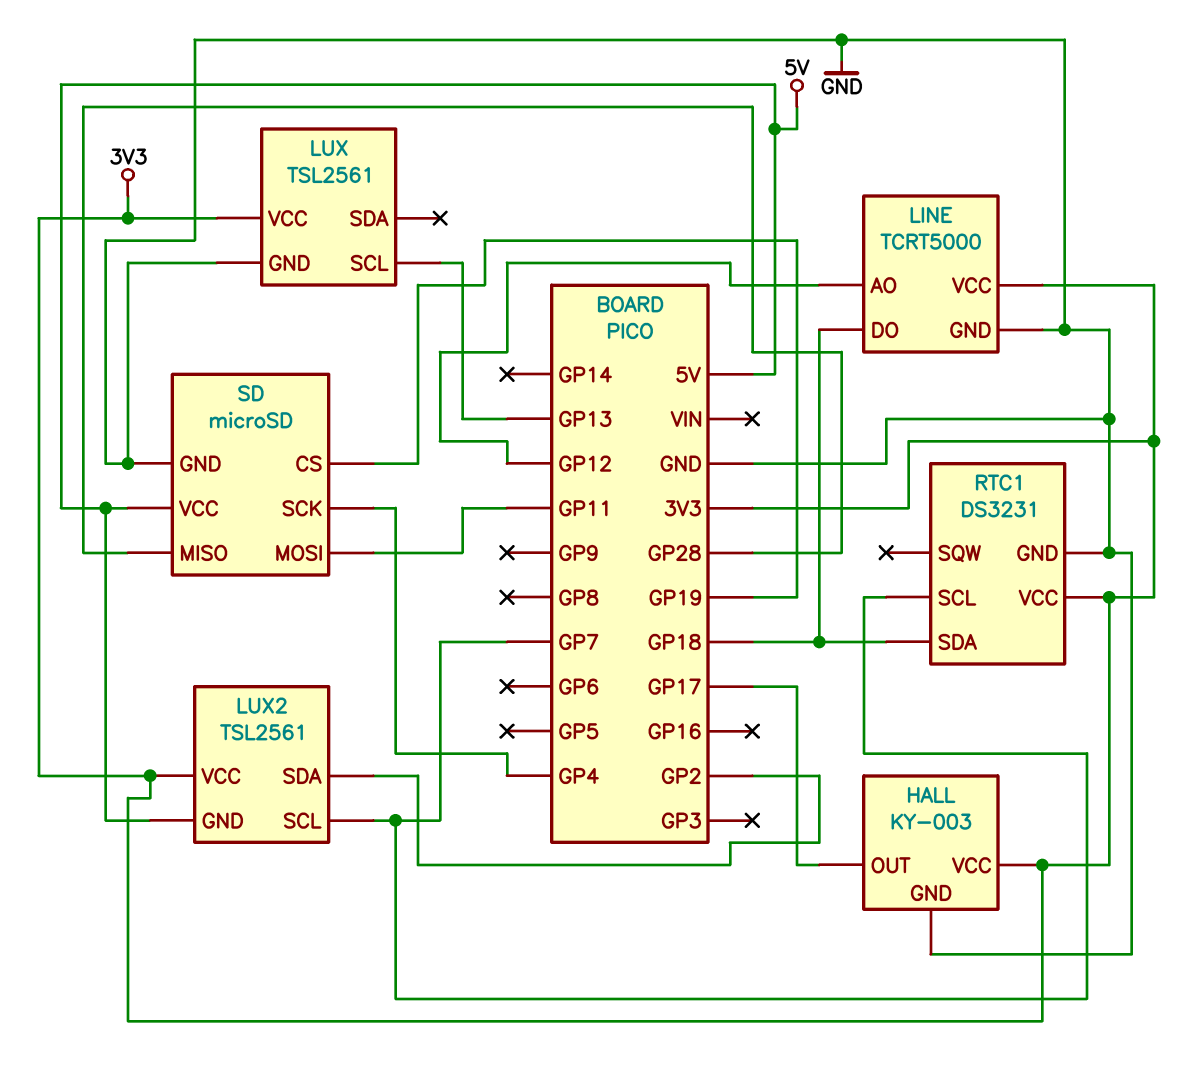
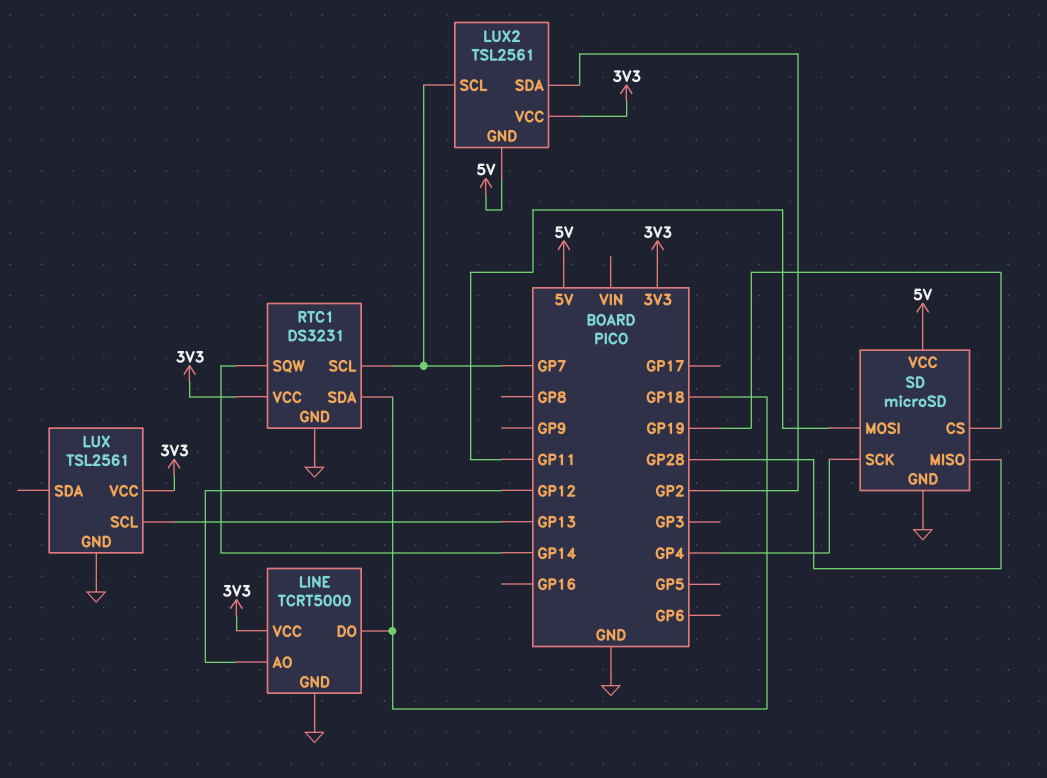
HALL: KY-003 -> none
HALL pin GND: GND -> none
HALL pin OUT: GP17 -> none
HALL pin VCC: 3V3 -> none
RTC1 pin SQW: none -> GP14

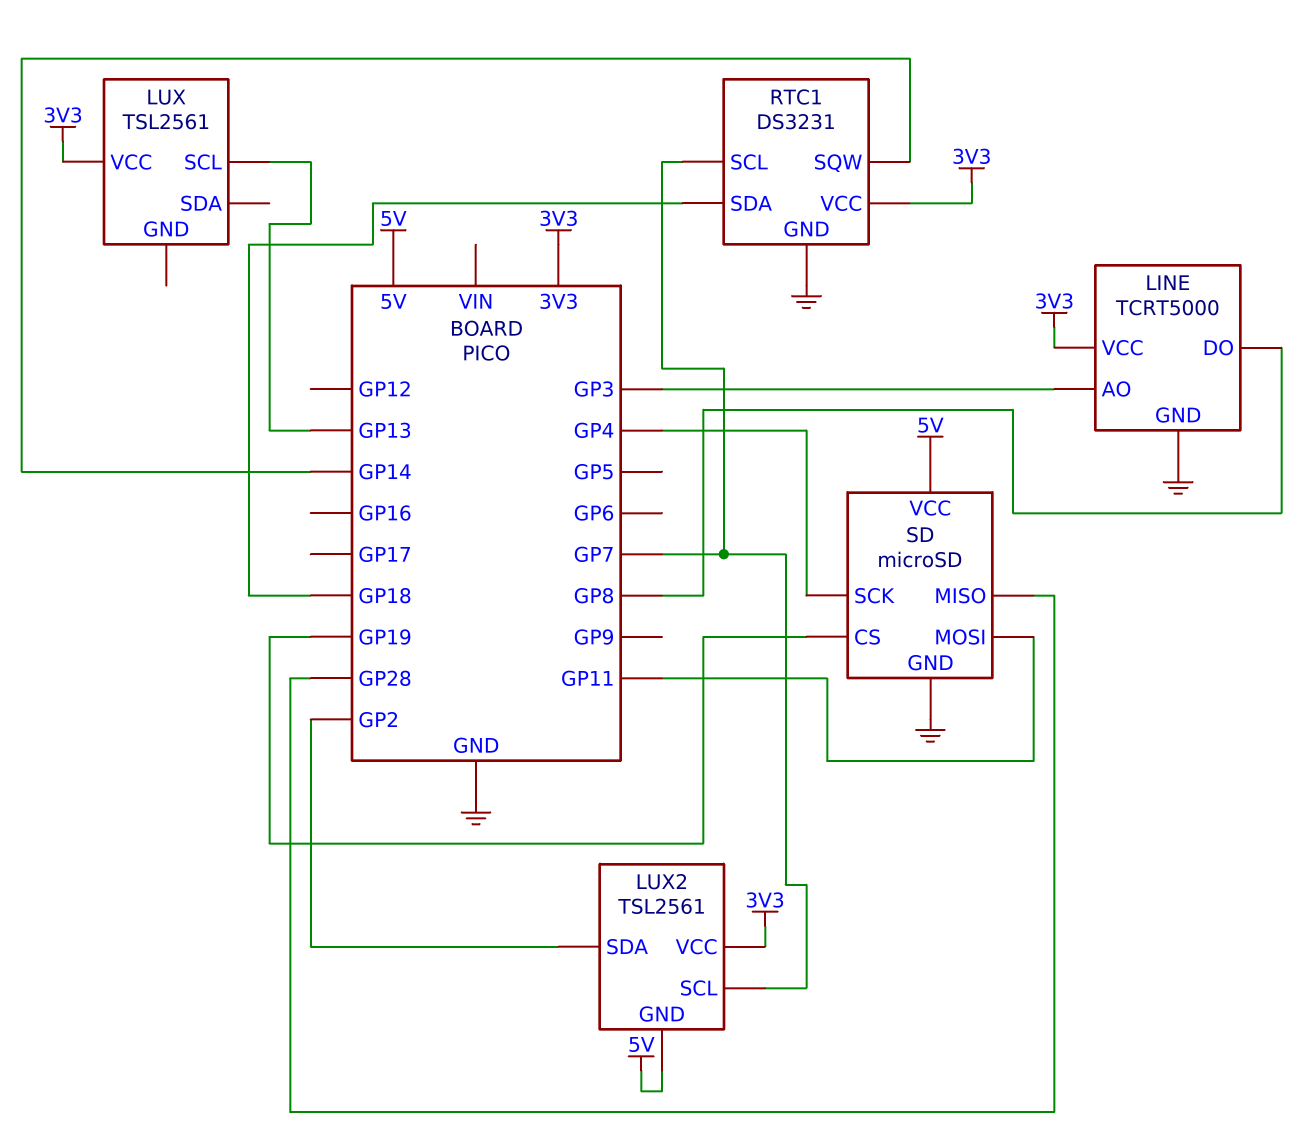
LINE pin AO: GP12 -> GP3
LINE pin DO: GP18 -> GP8
LUX pin GND: GND -> none

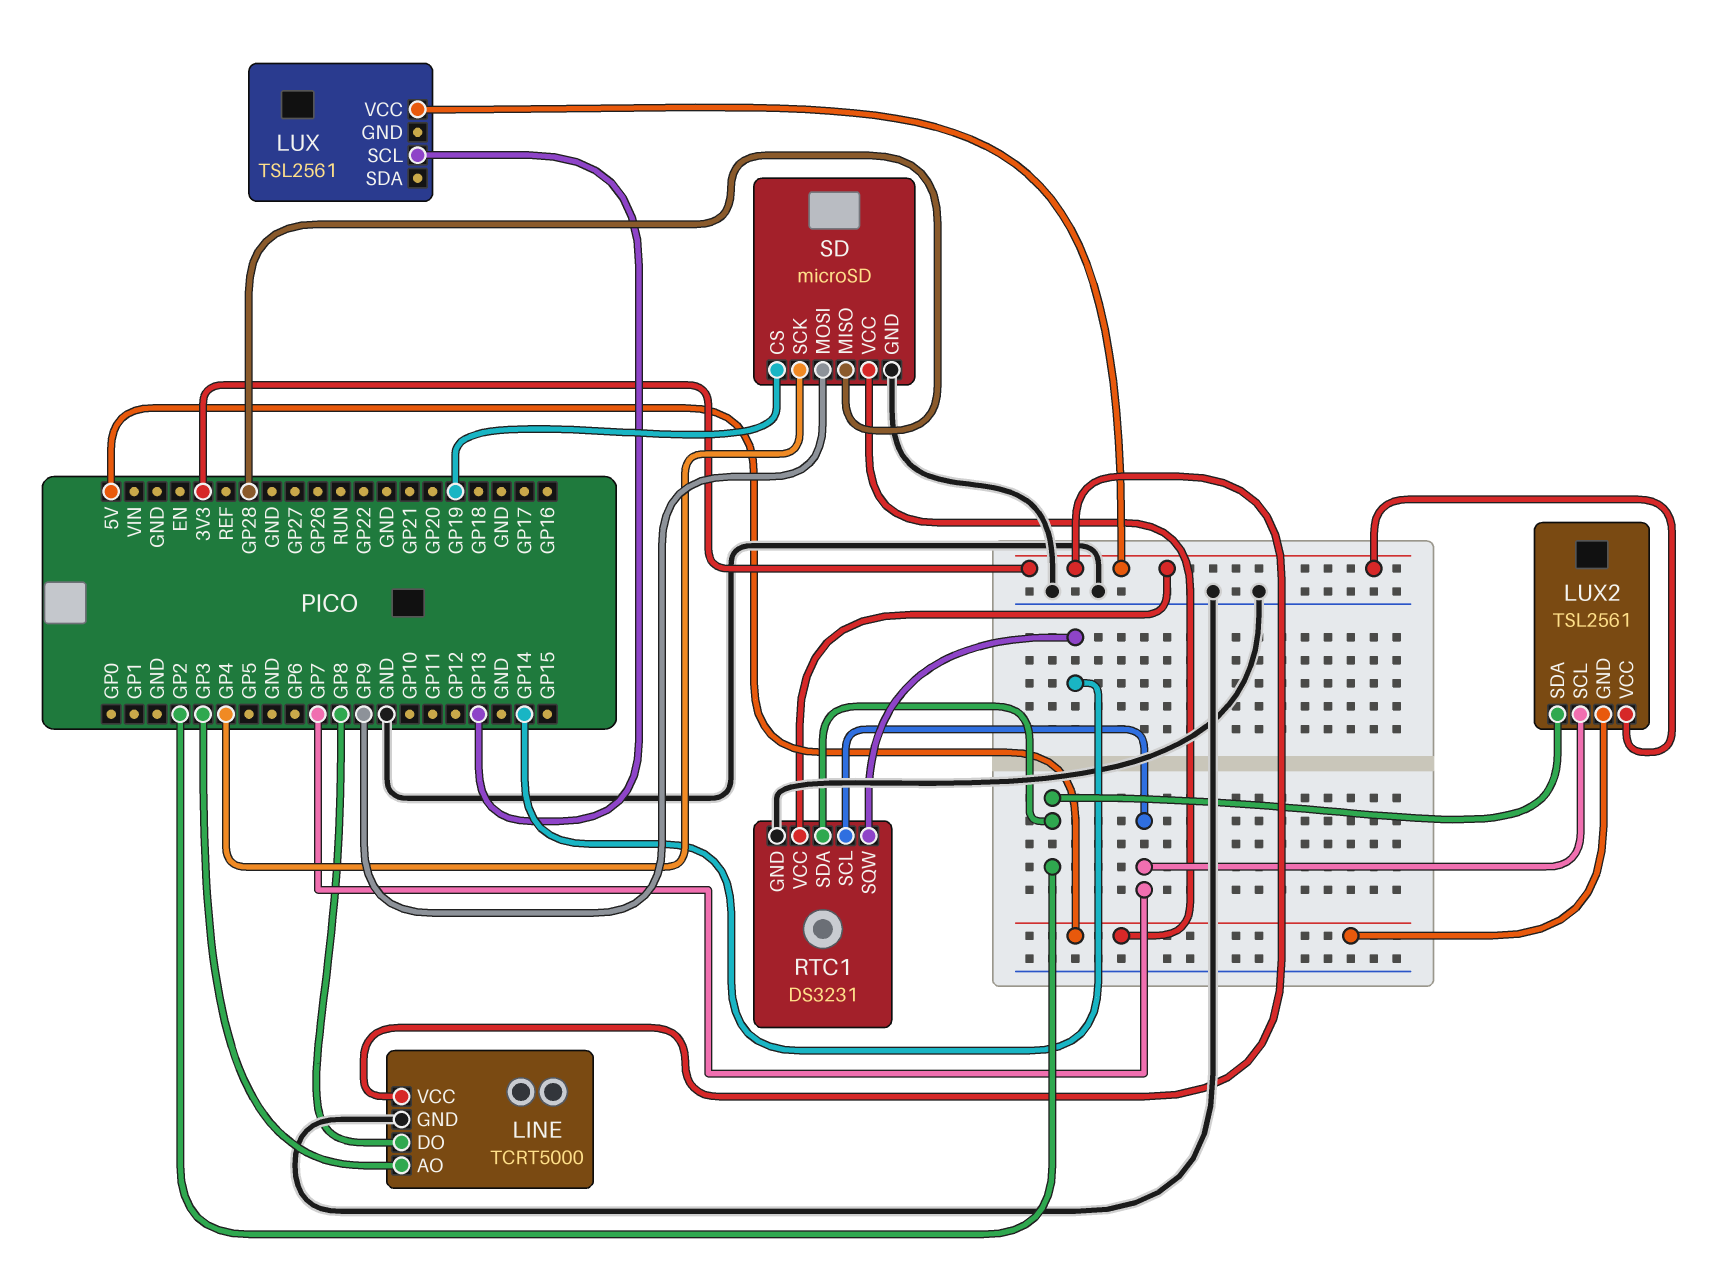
RTC1 pin SDA: GP18 -> GP2
SD pin MOSI: GP11 -> GP9

